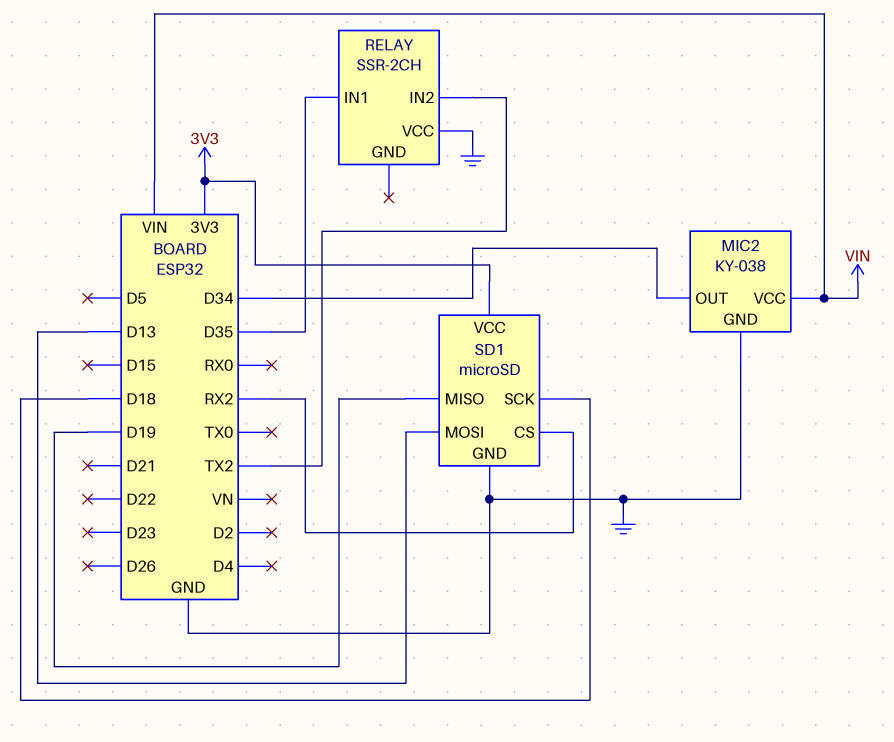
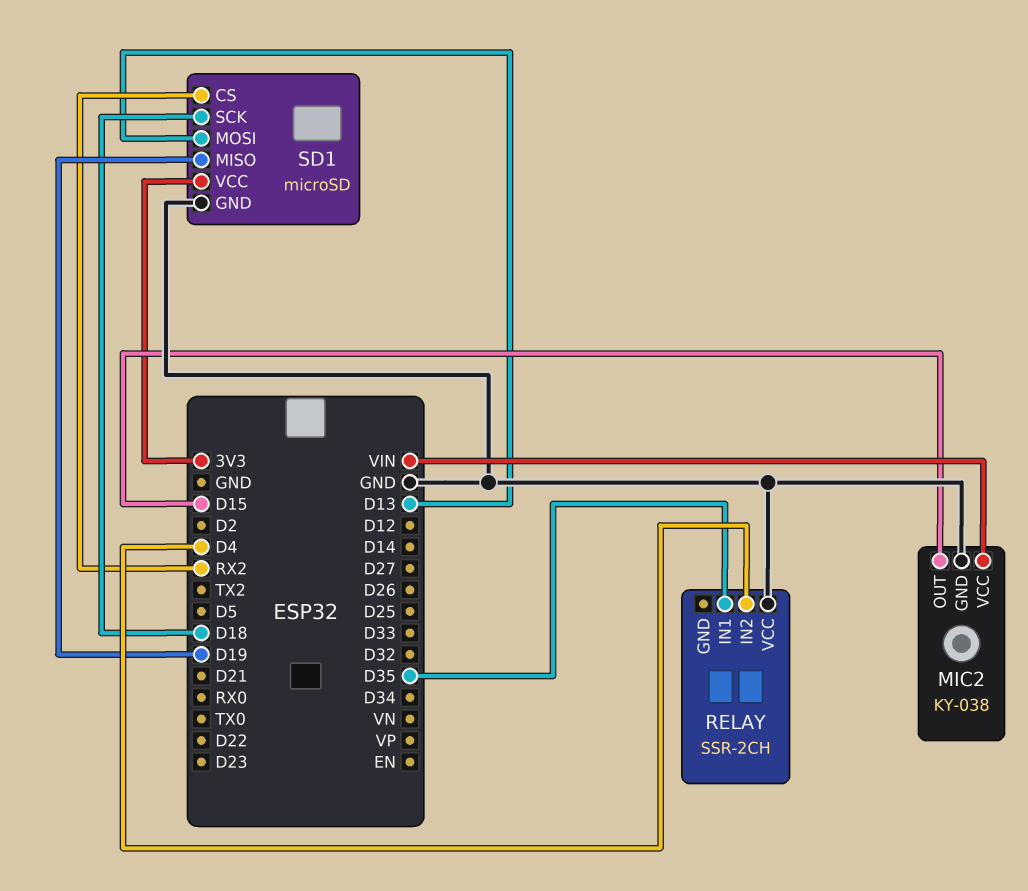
MIC2 pin OUT: D34 -> D15
RELAY pin IN2: TX2 -> D4

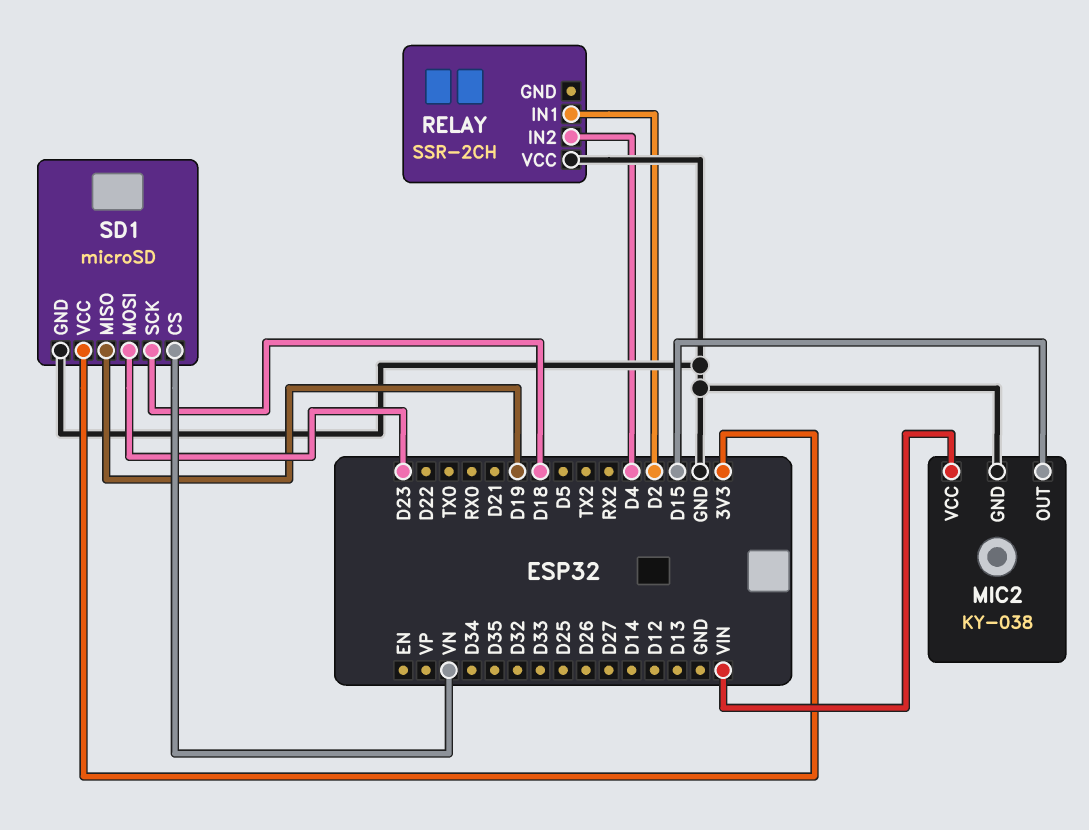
RELAY pin IN1: D35 -> D2
SD1 pin CS: RX2 -> VN
SD1 pin MOSI: D13 -> D23

